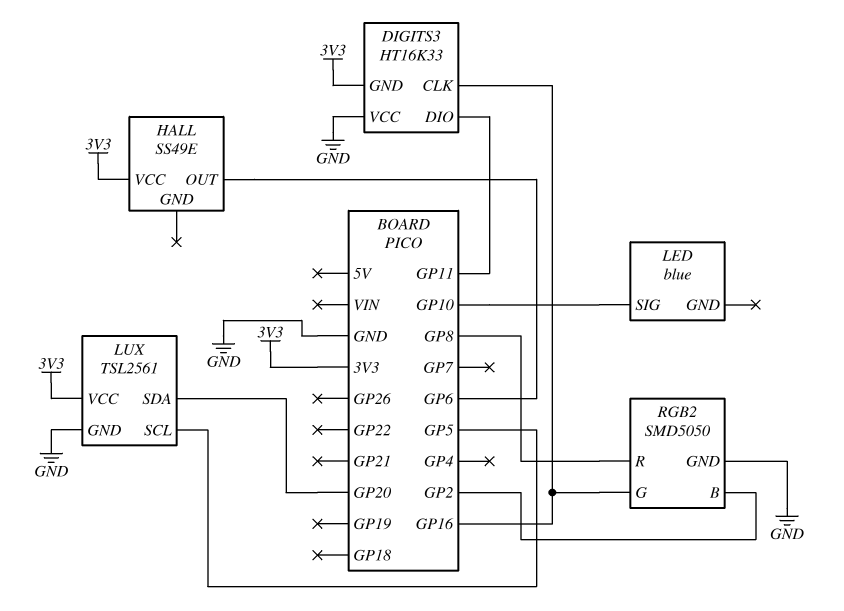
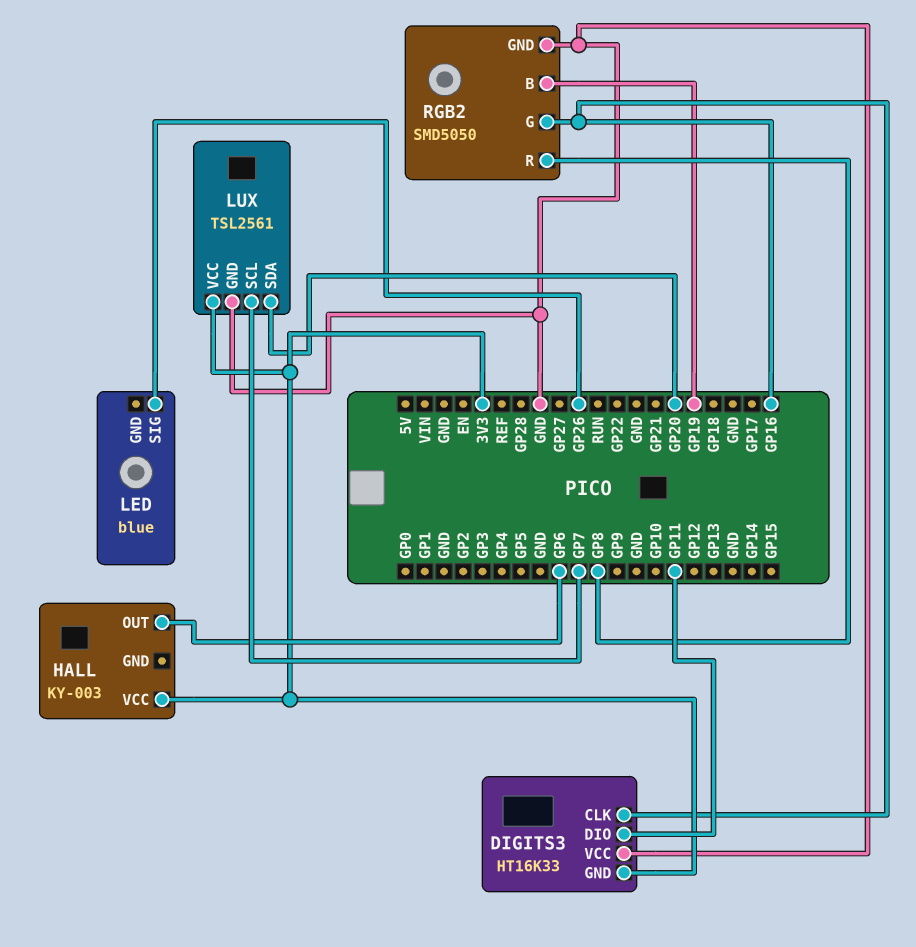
HALL: SS49E -> KY-003
LED pin SIG: GP10 -> GP26
LUX pin SCL: GP5 -> GP7
RGB2 pin B: GP2 -> GP19

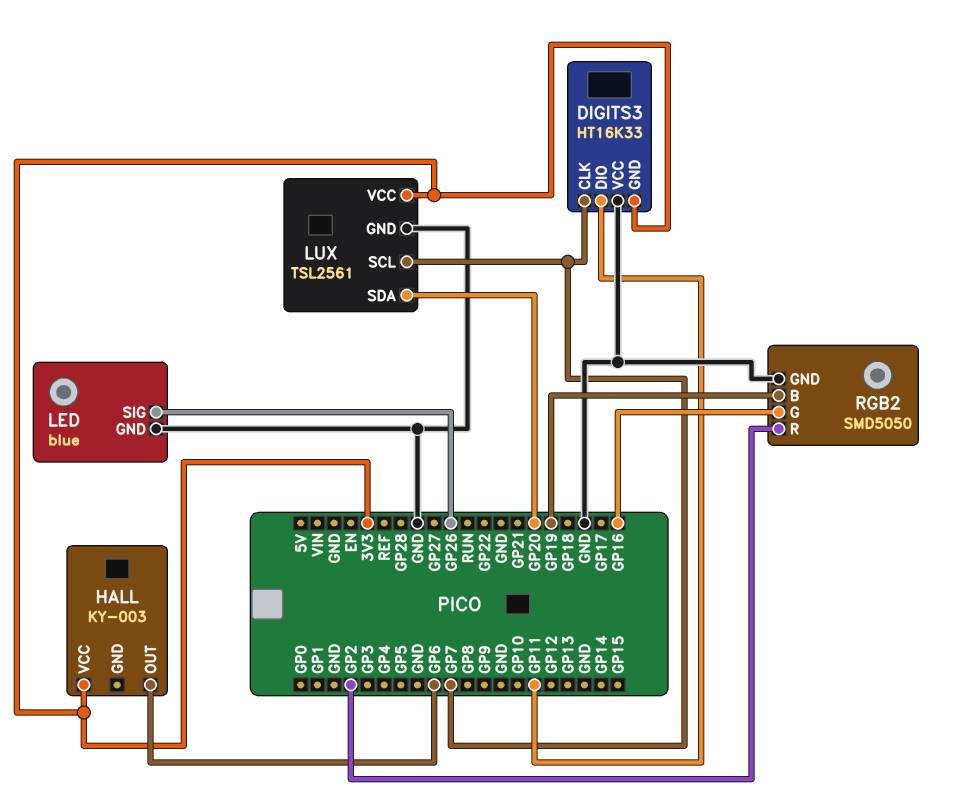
DIGITS3 pin CLK: GP16 -> GP7
LED pin GND: none -> GND
RGB2 pin R: GP8 -> GP2

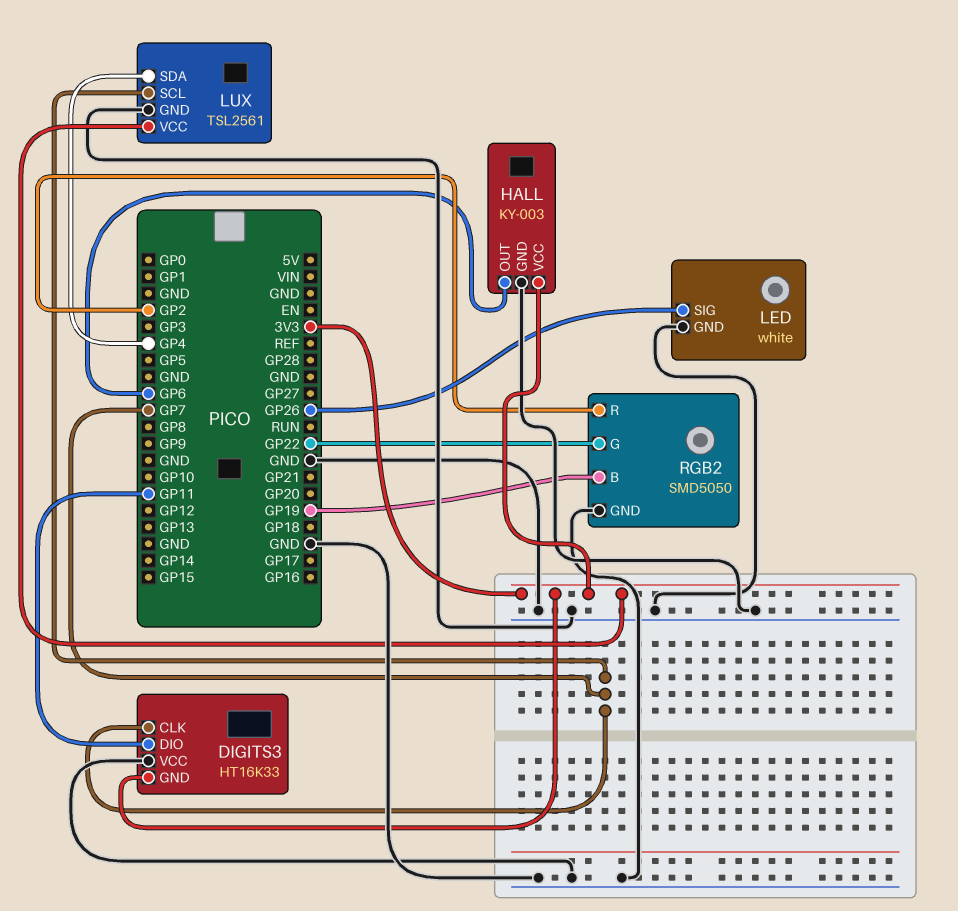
HALL pin GND: none -> GND
LED: blue -> white
LUX pin SDA: GP20 -> GP4
RGB2 pin G: GP16 -> GP22

